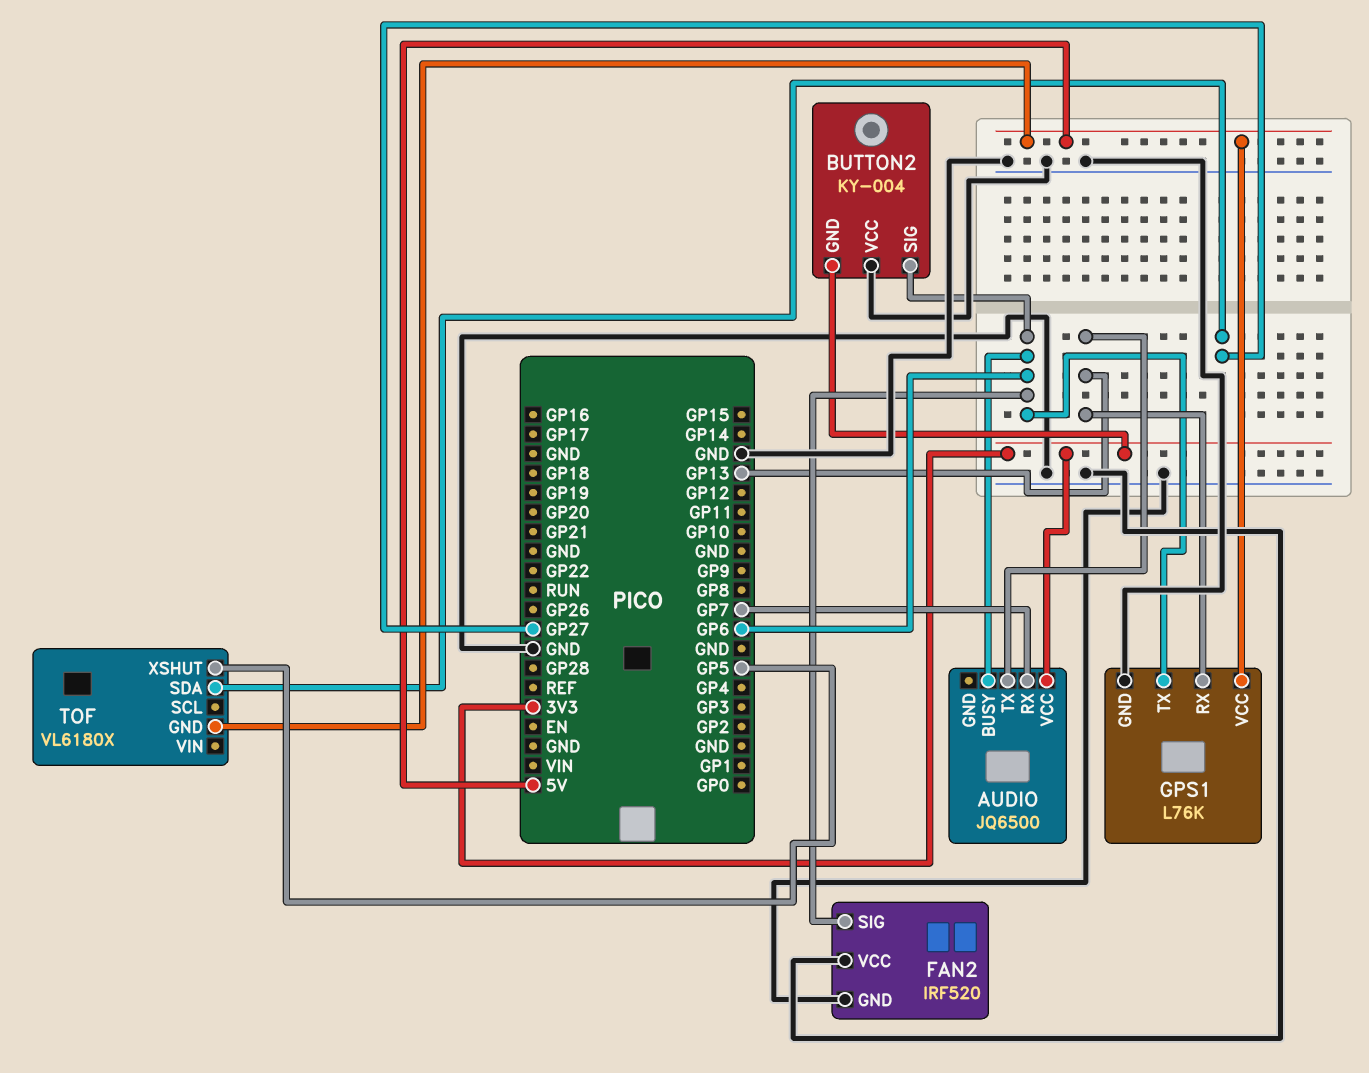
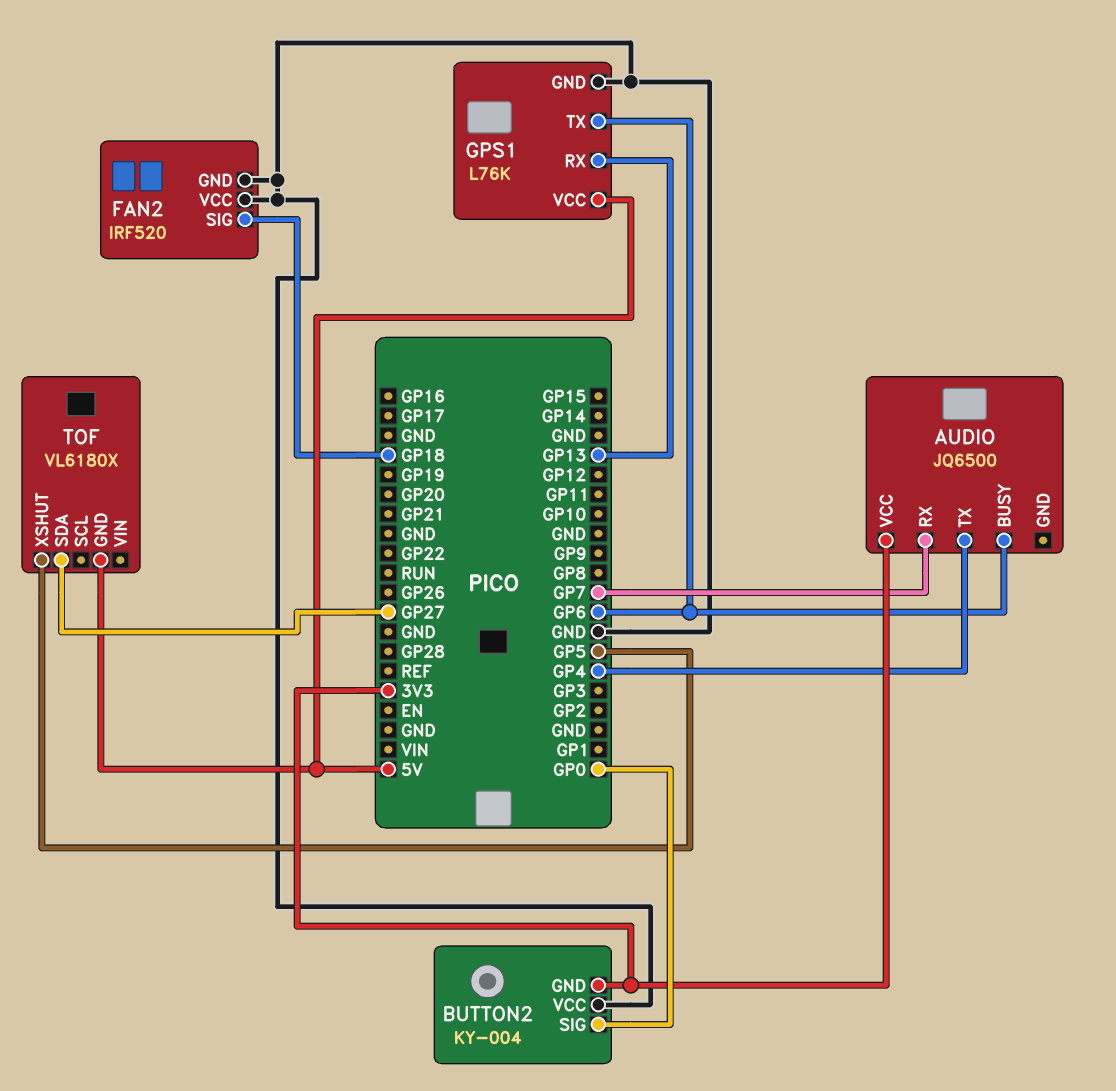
AUDIO pin TX: GP13 -> GP4
BUTTON2 pin SIG: GP6 -> GP0
FAN2 pin SIG: GP6 -> GP18

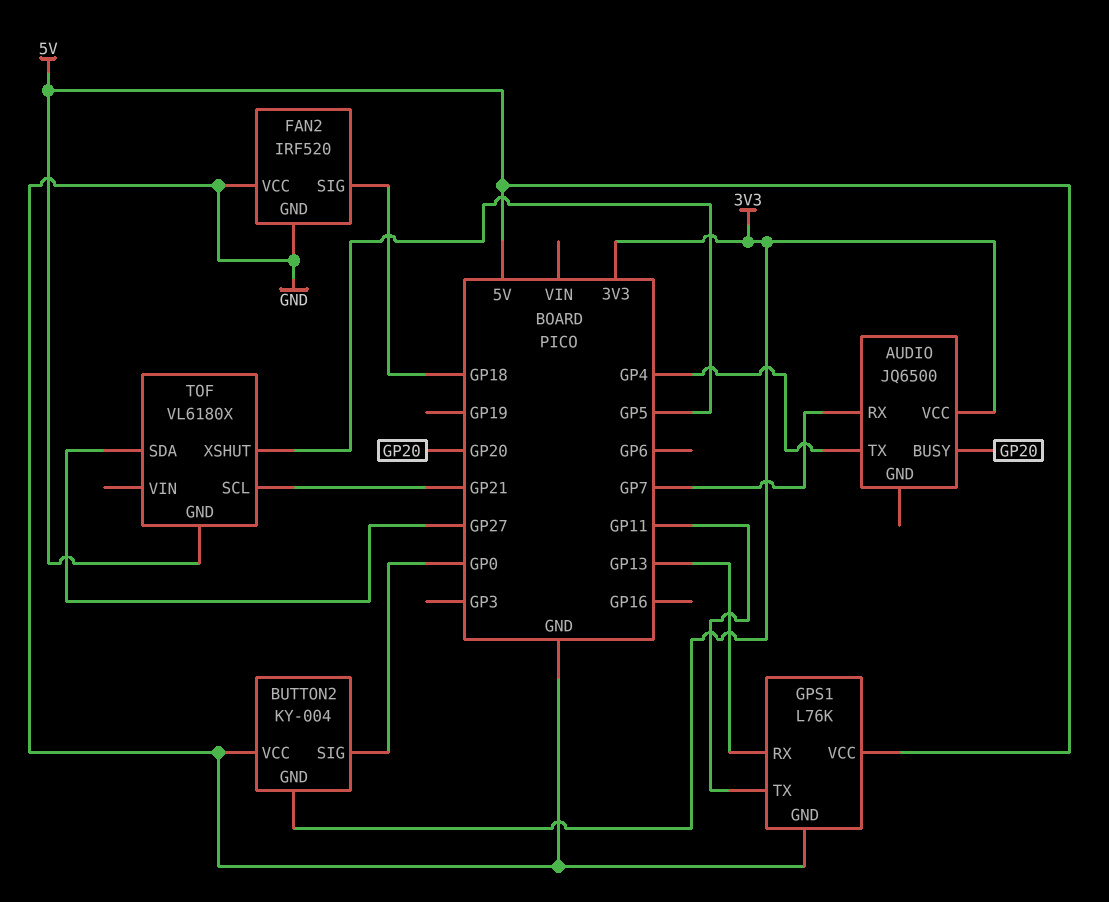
AUDIO pin BUSY: GP6 -> GP20
GPS1 pin TX: GP6 -> GP11
TOF pin SCL: none -> GP21

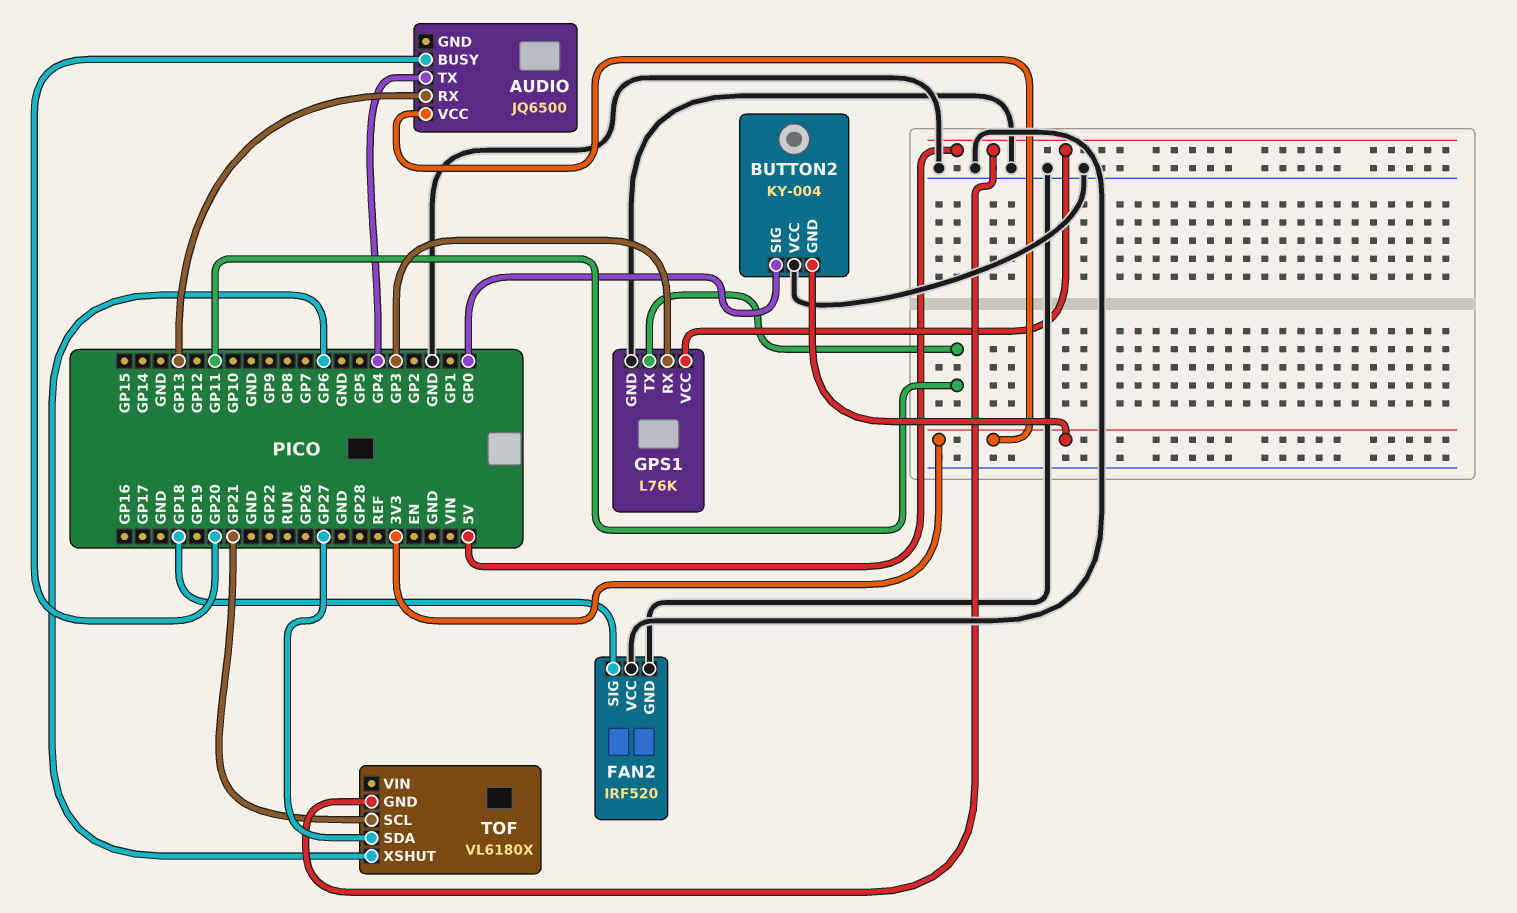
AUDIO pin RX: GP7 -> GP13
GPS1 pin RX: GP13 -> GP3
TOF pin XSHUT: GP5 -> GP6

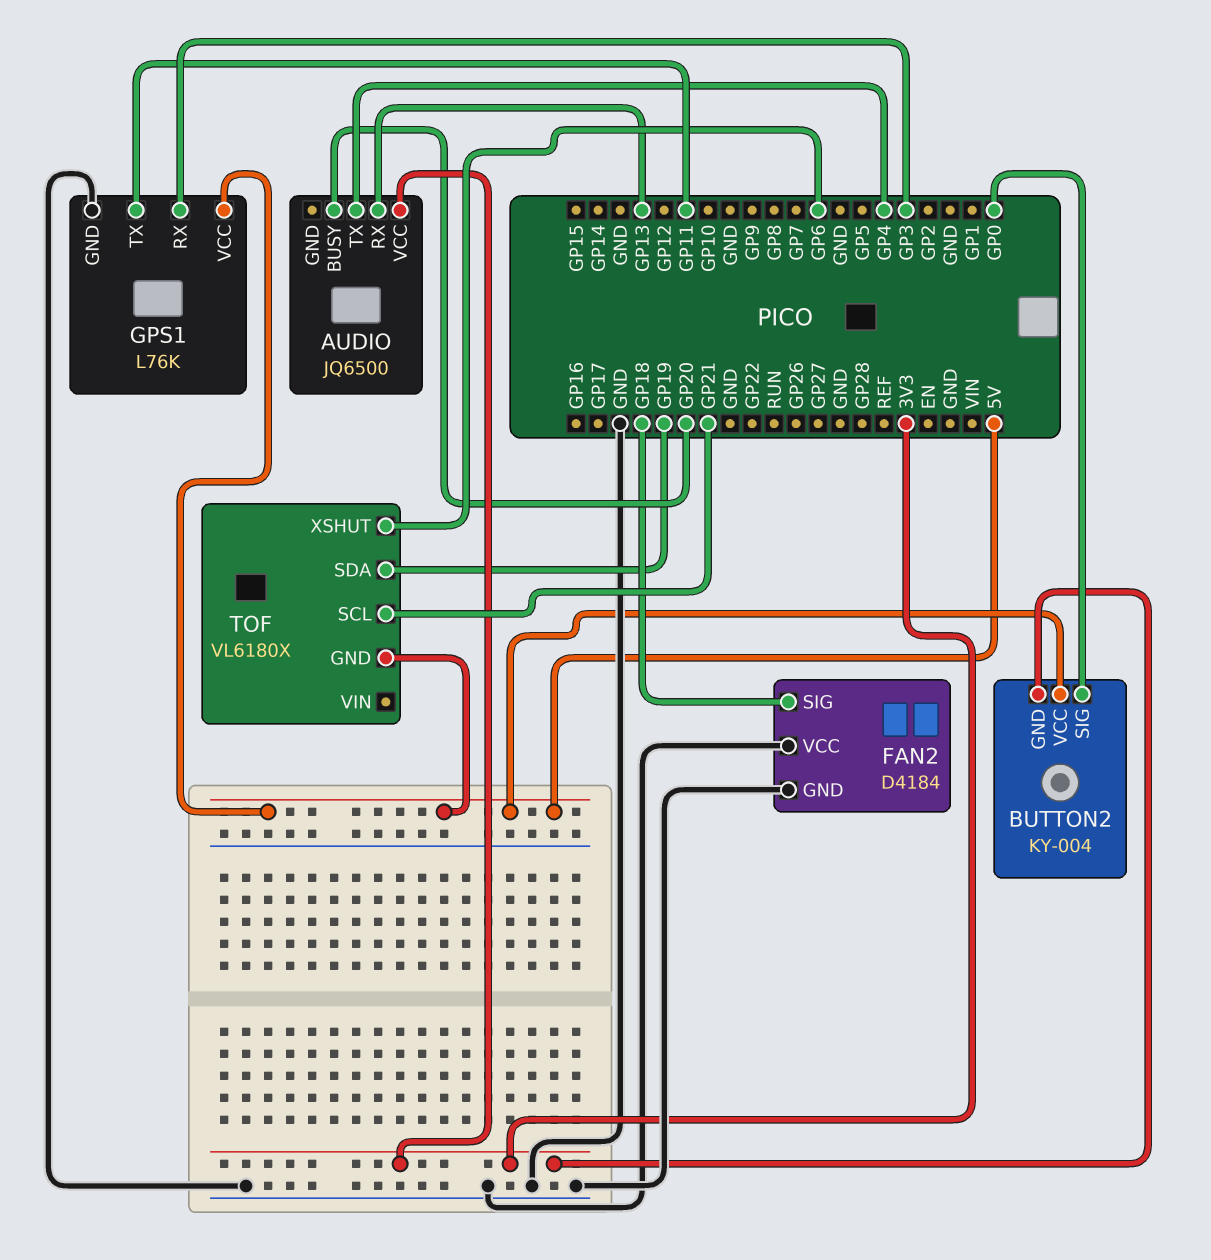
BUTTON2 pin VCC: GND -> 5V
FAN2: IRF520 -> D4184
TOF pin SDA: GP27 -> GP19

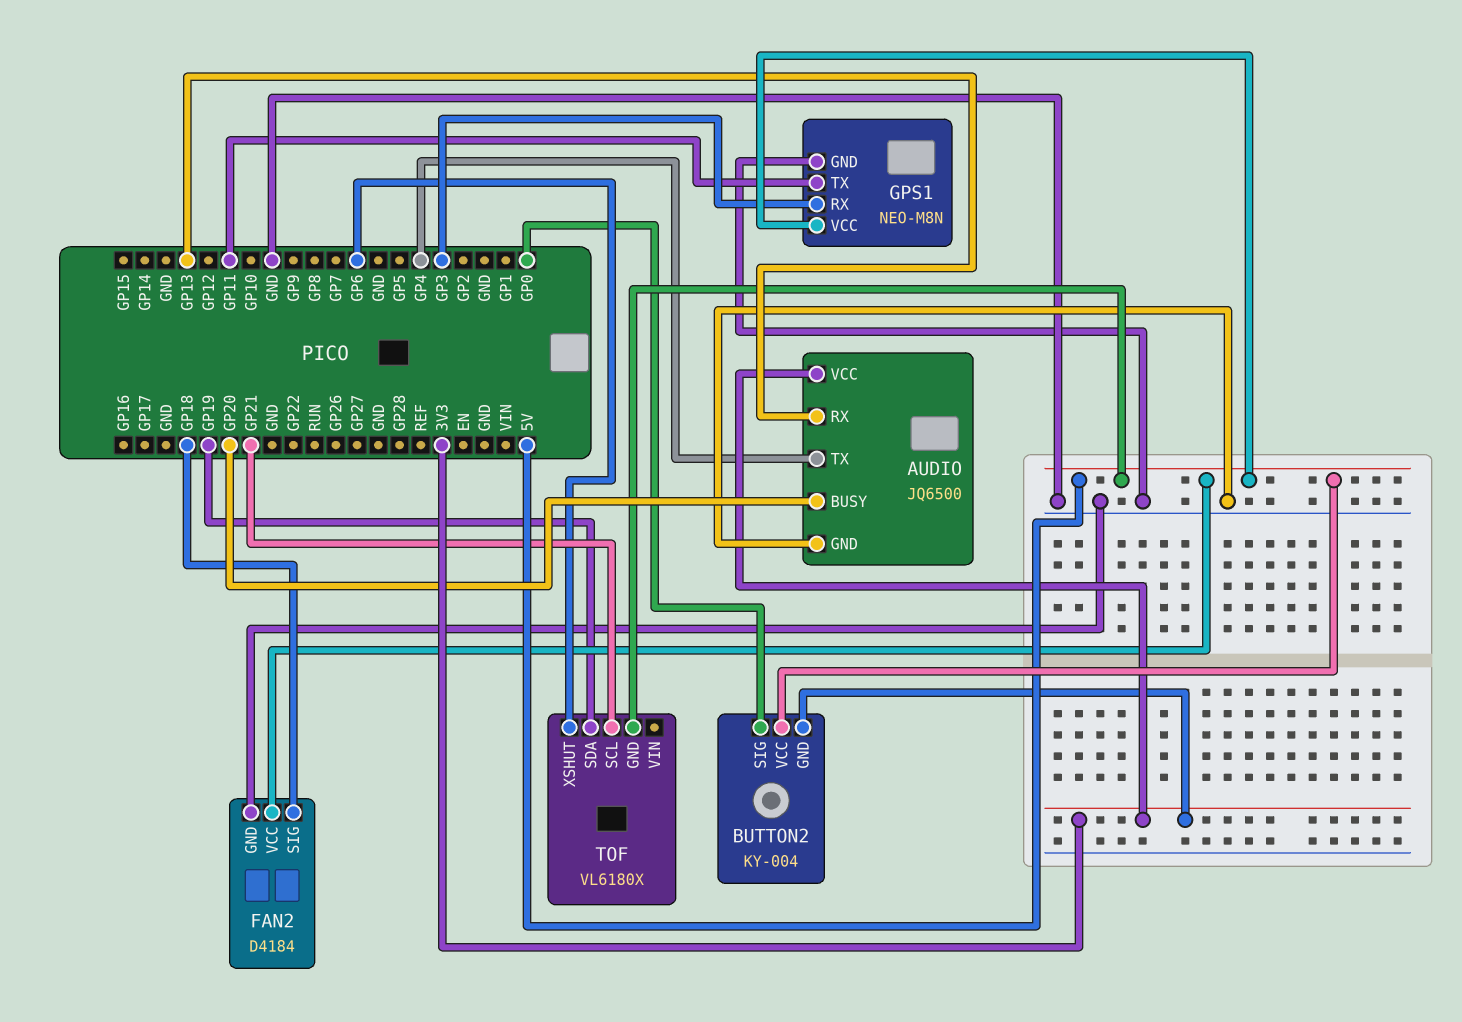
AUDIO pin GND: none -> GND
FAN2 pin VCC: GND -> 5V
GPS1: L76K -> NEO-M8N

